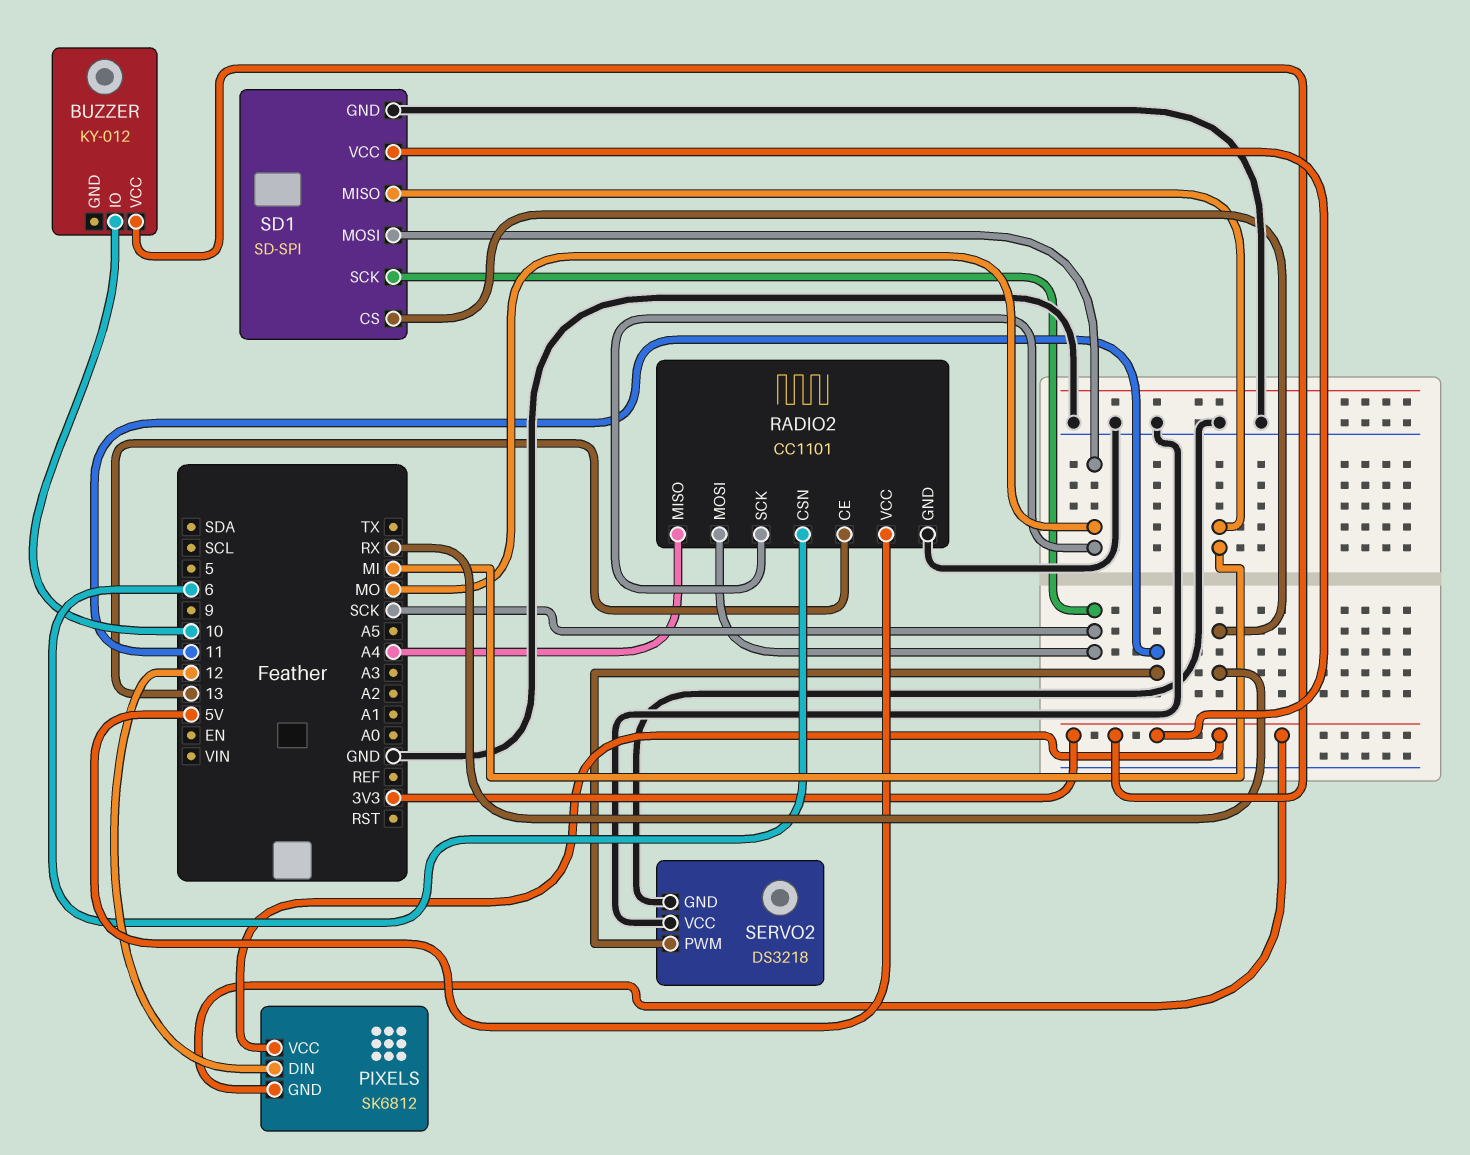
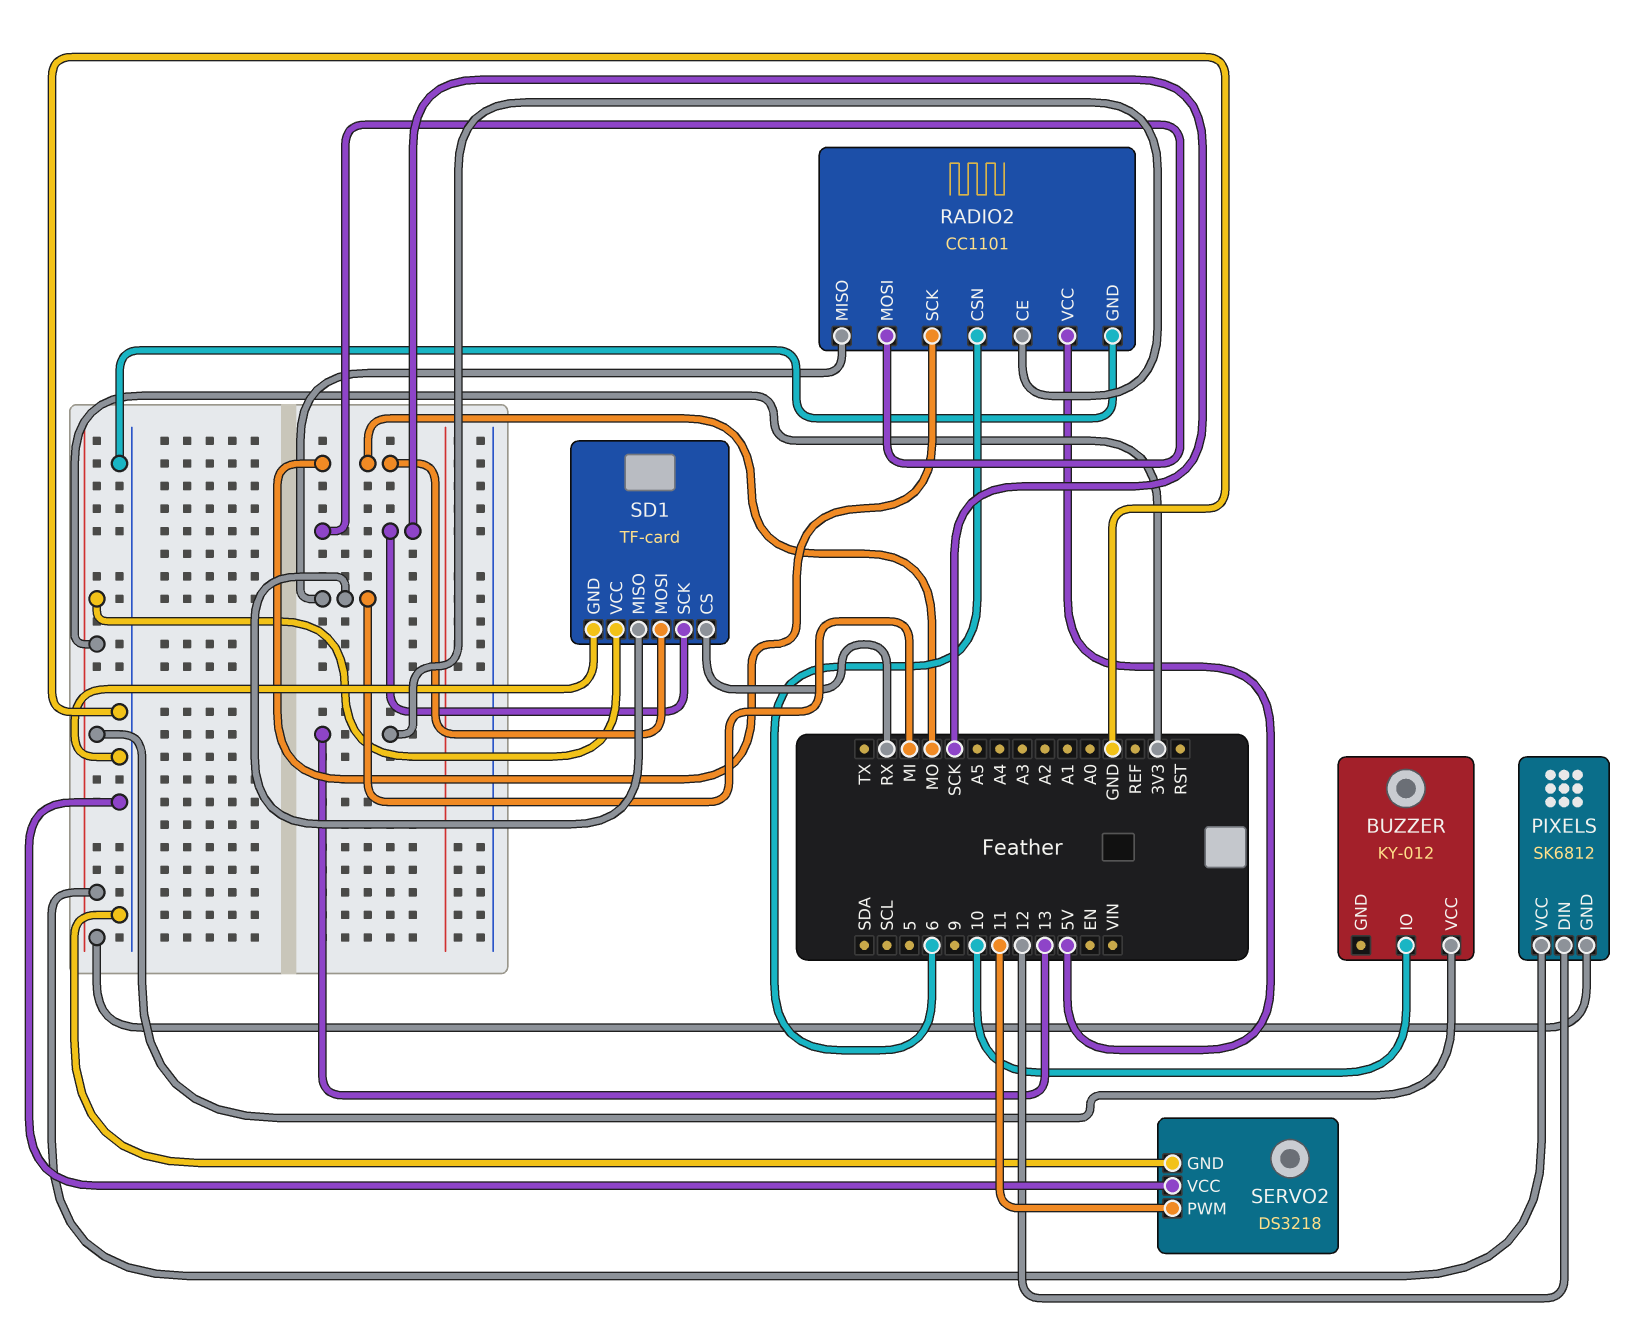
RADIO2 pin MISO: A4 -> MI
SD1: SD-SPI -> TF-card

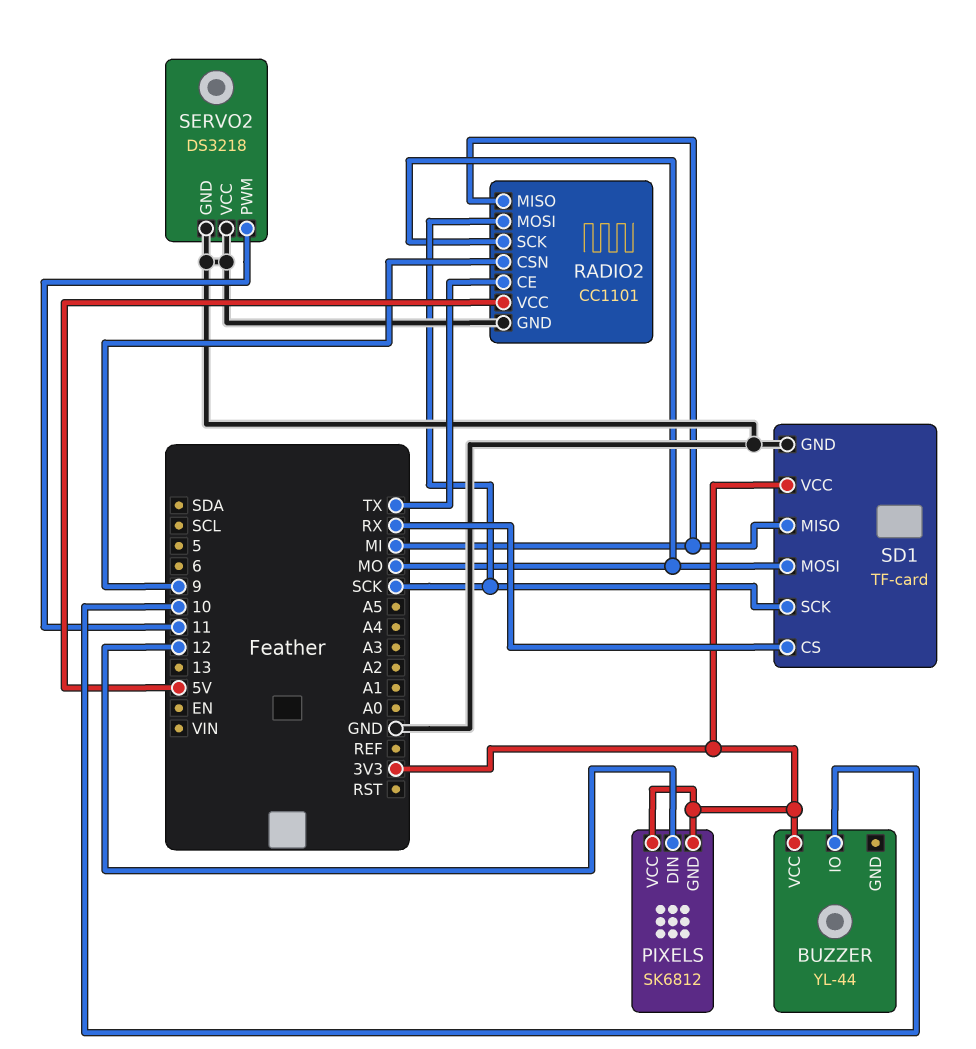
BUZZER: KY-012 -> YL-44
RADIO2 pin CE: 13 -> TX
RADIO2 pin CSN: 6 -> 9

